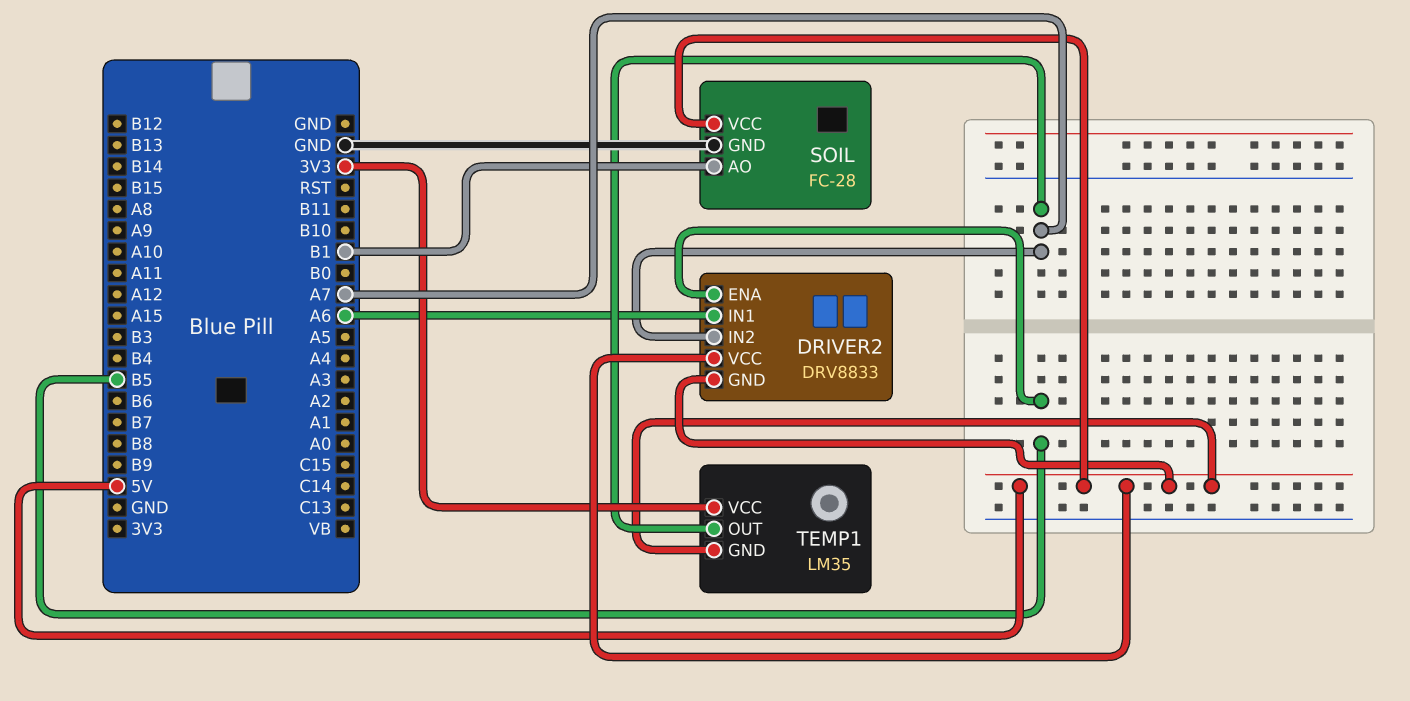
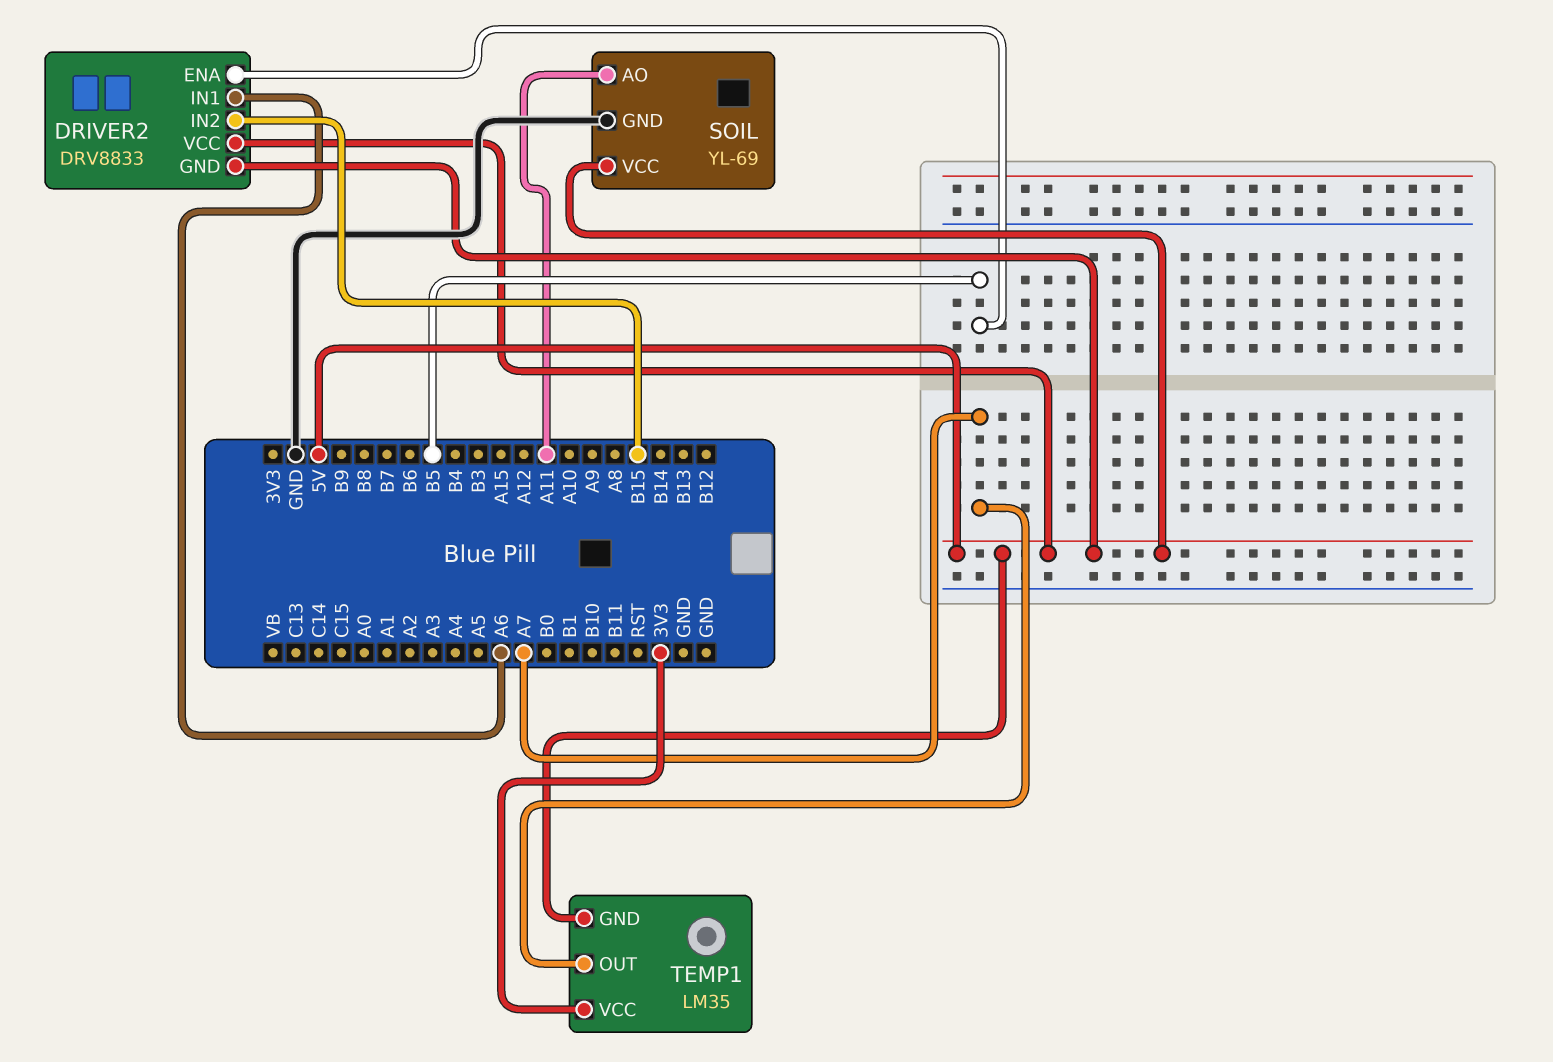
DRIVER2 pin IN2: A7 -> B15
SOIL: FC-28 -> YL-69
SOIL pin AO: B1 -> A11

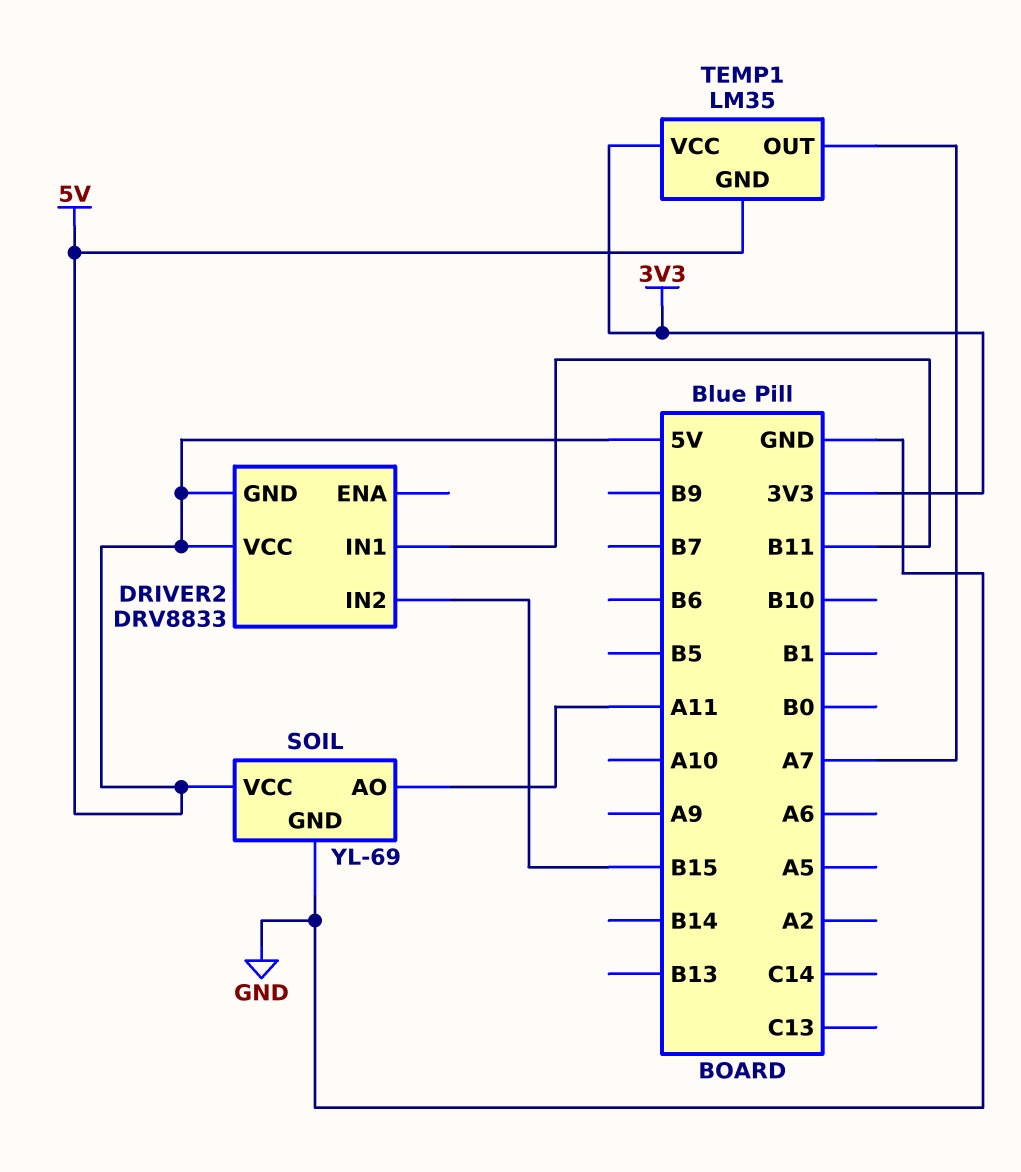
DRIVER2 pin ENA: B5 -> none
DRIVER2 pin IN1: A6 -> B11

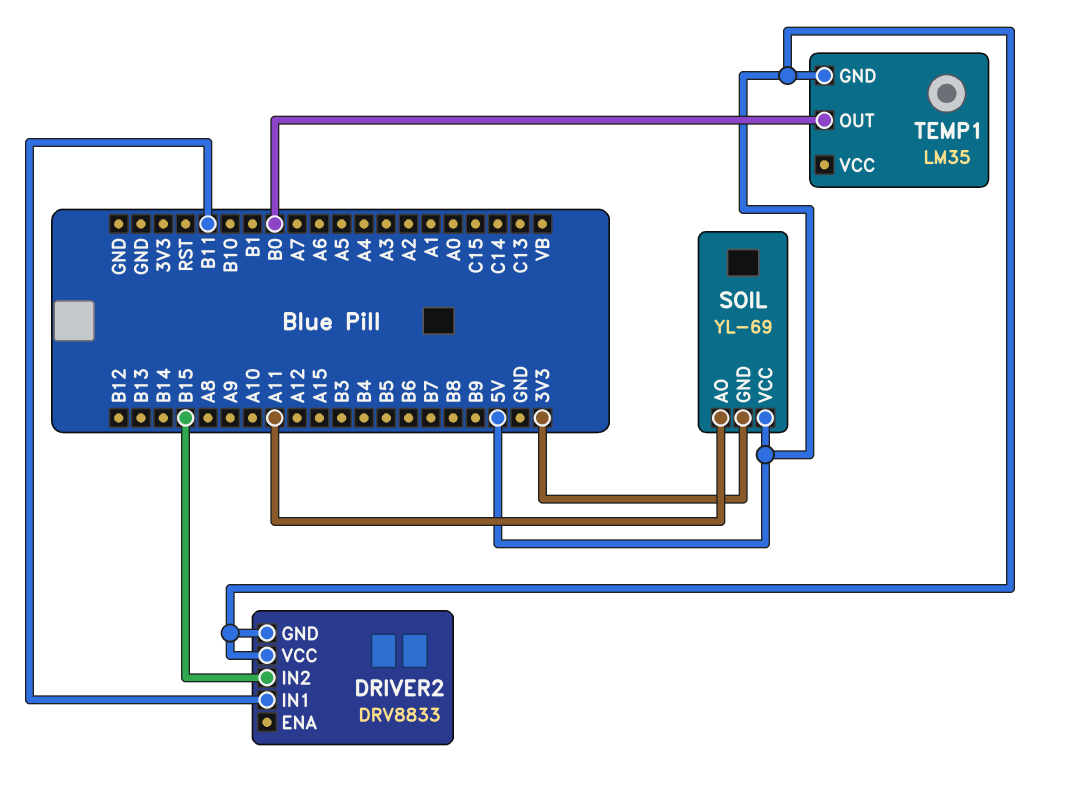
SOIL pin GND: GND -> 3V3
TEMP1 pin OUT: A7 -> B0
TEMP1 pin VCC: 3V3 -> none

